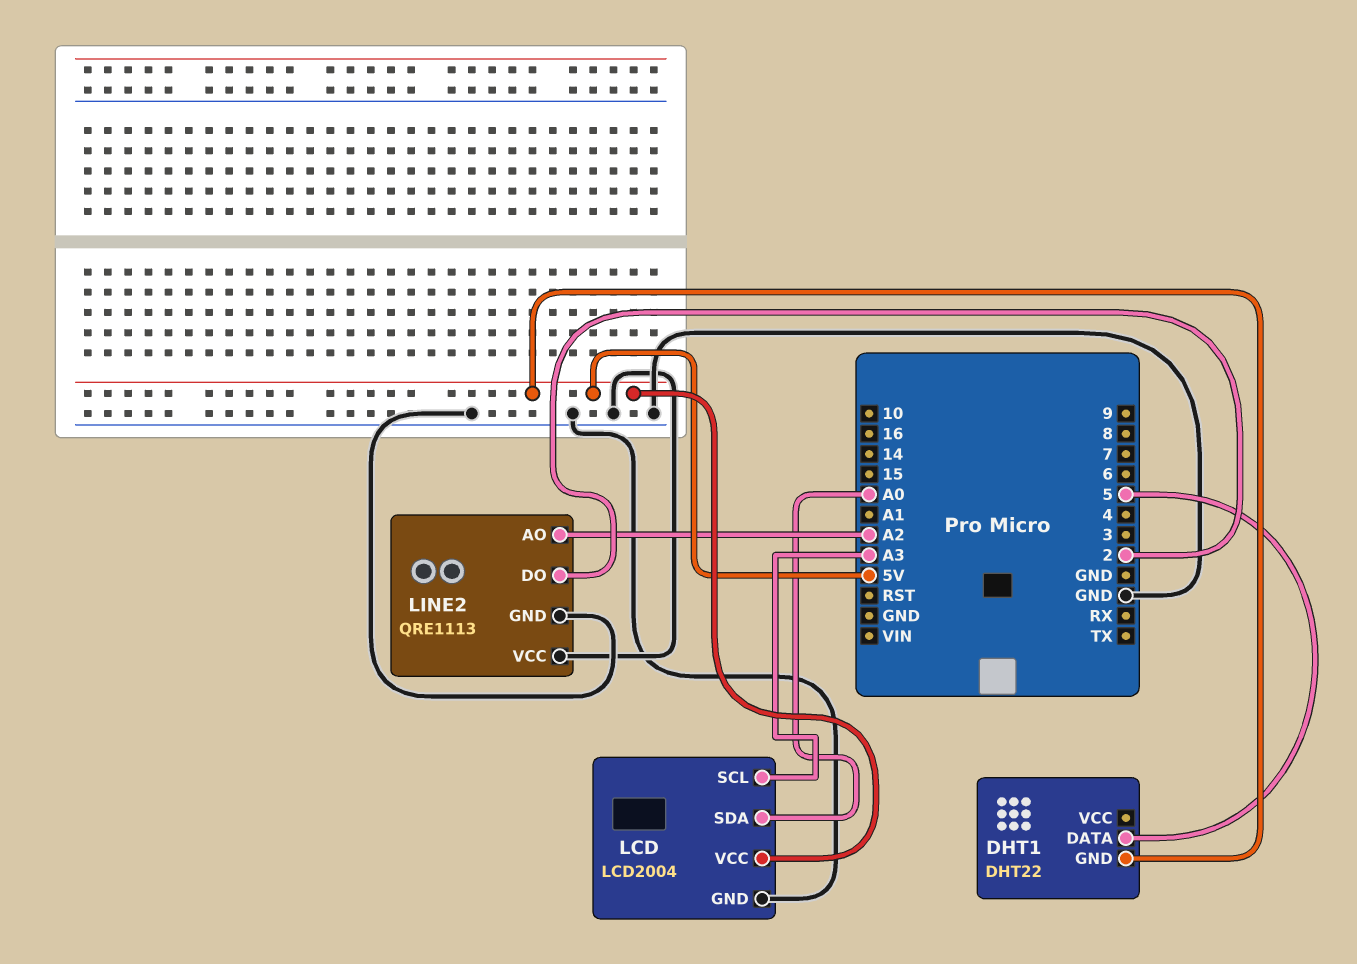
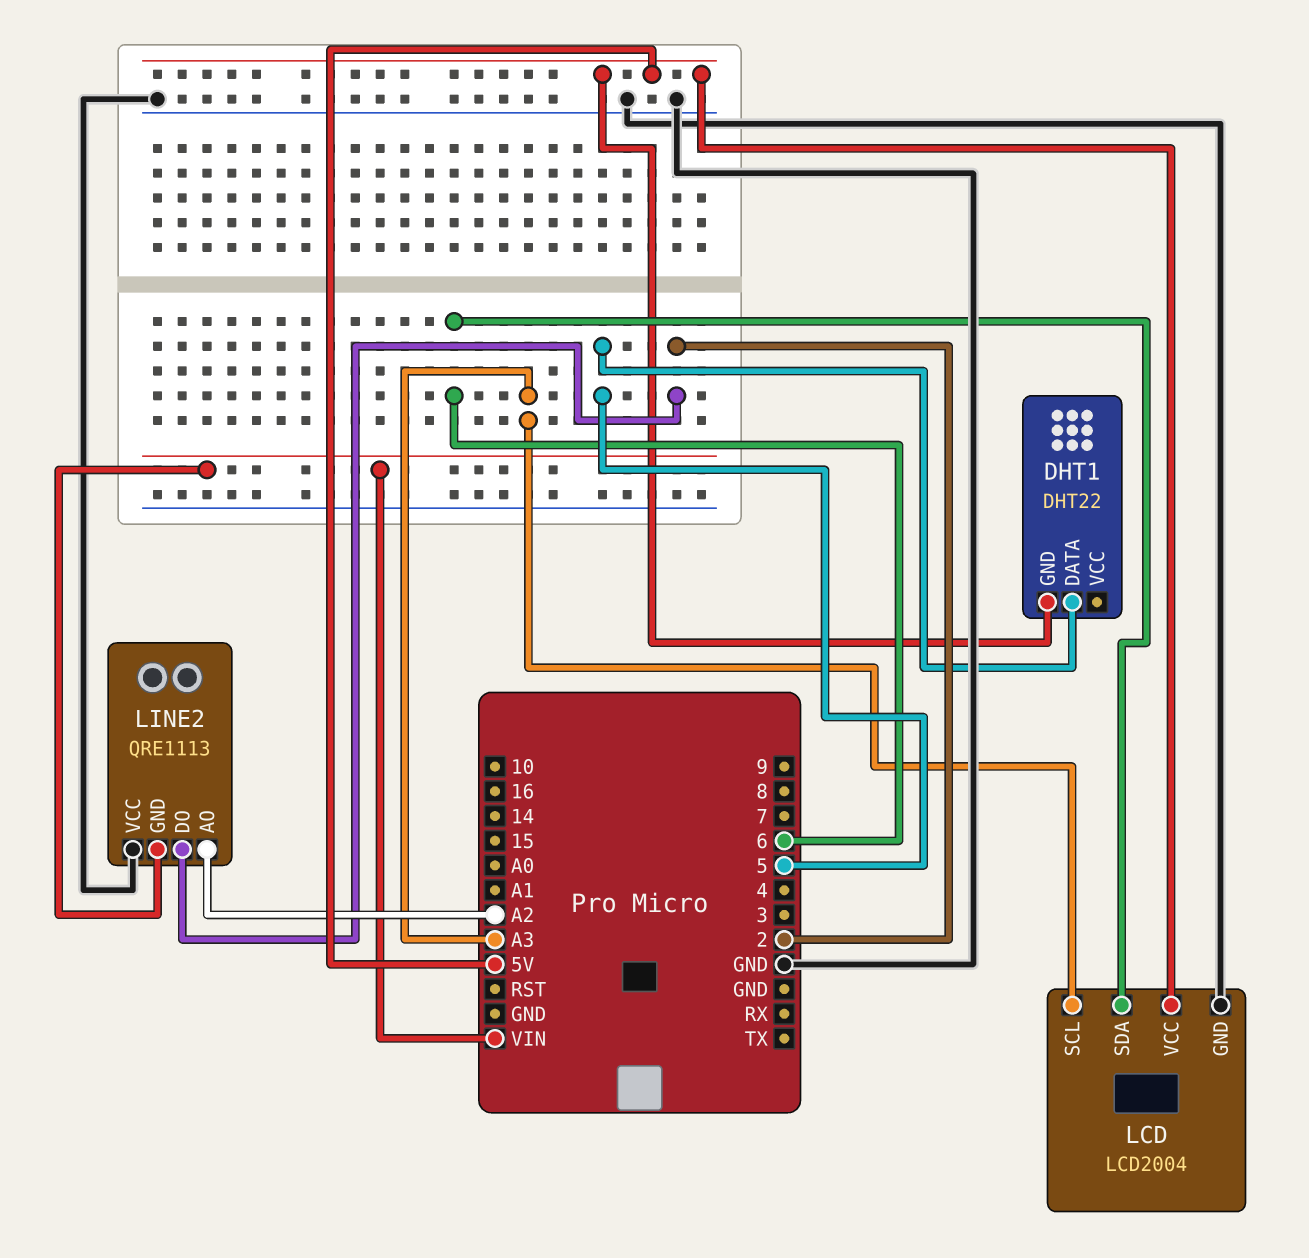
LCD pin SDA: A0 -> 6
LINE2 pin GND: GND -> VIN

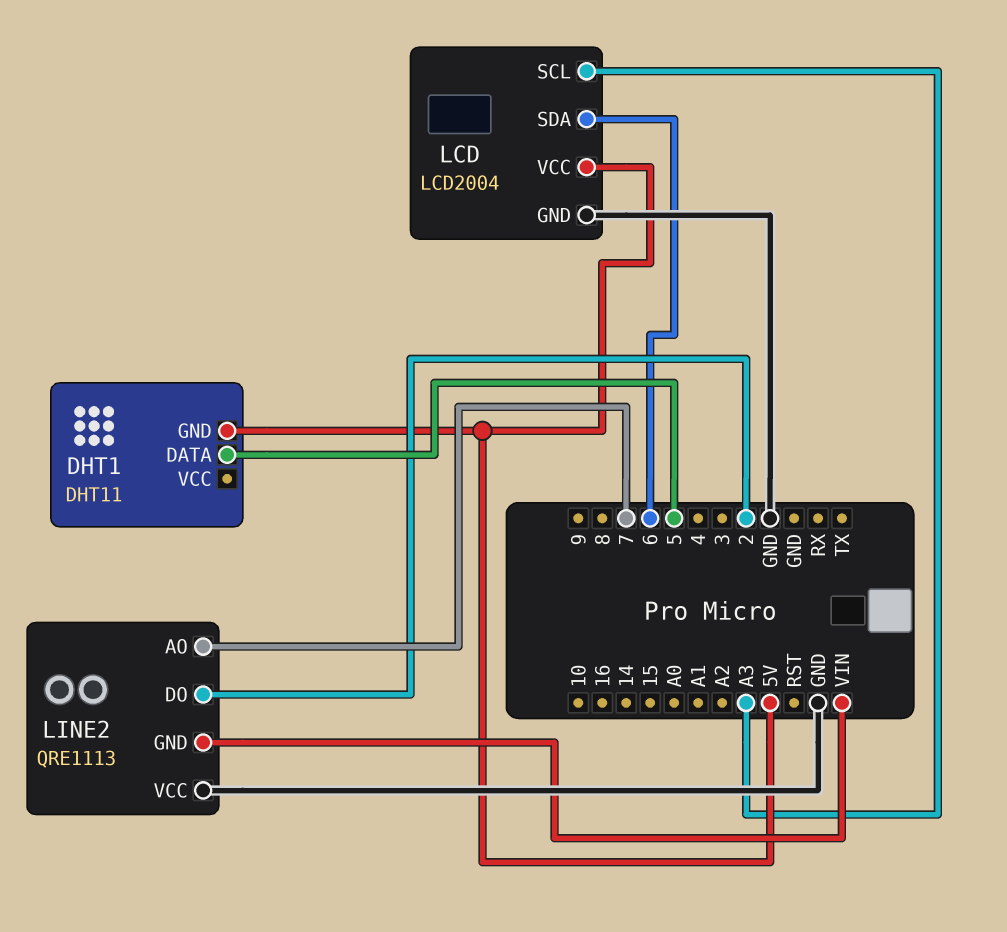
DHT1: DHT22 -> DHT11
LINE2 pin AO: A2 -> 7

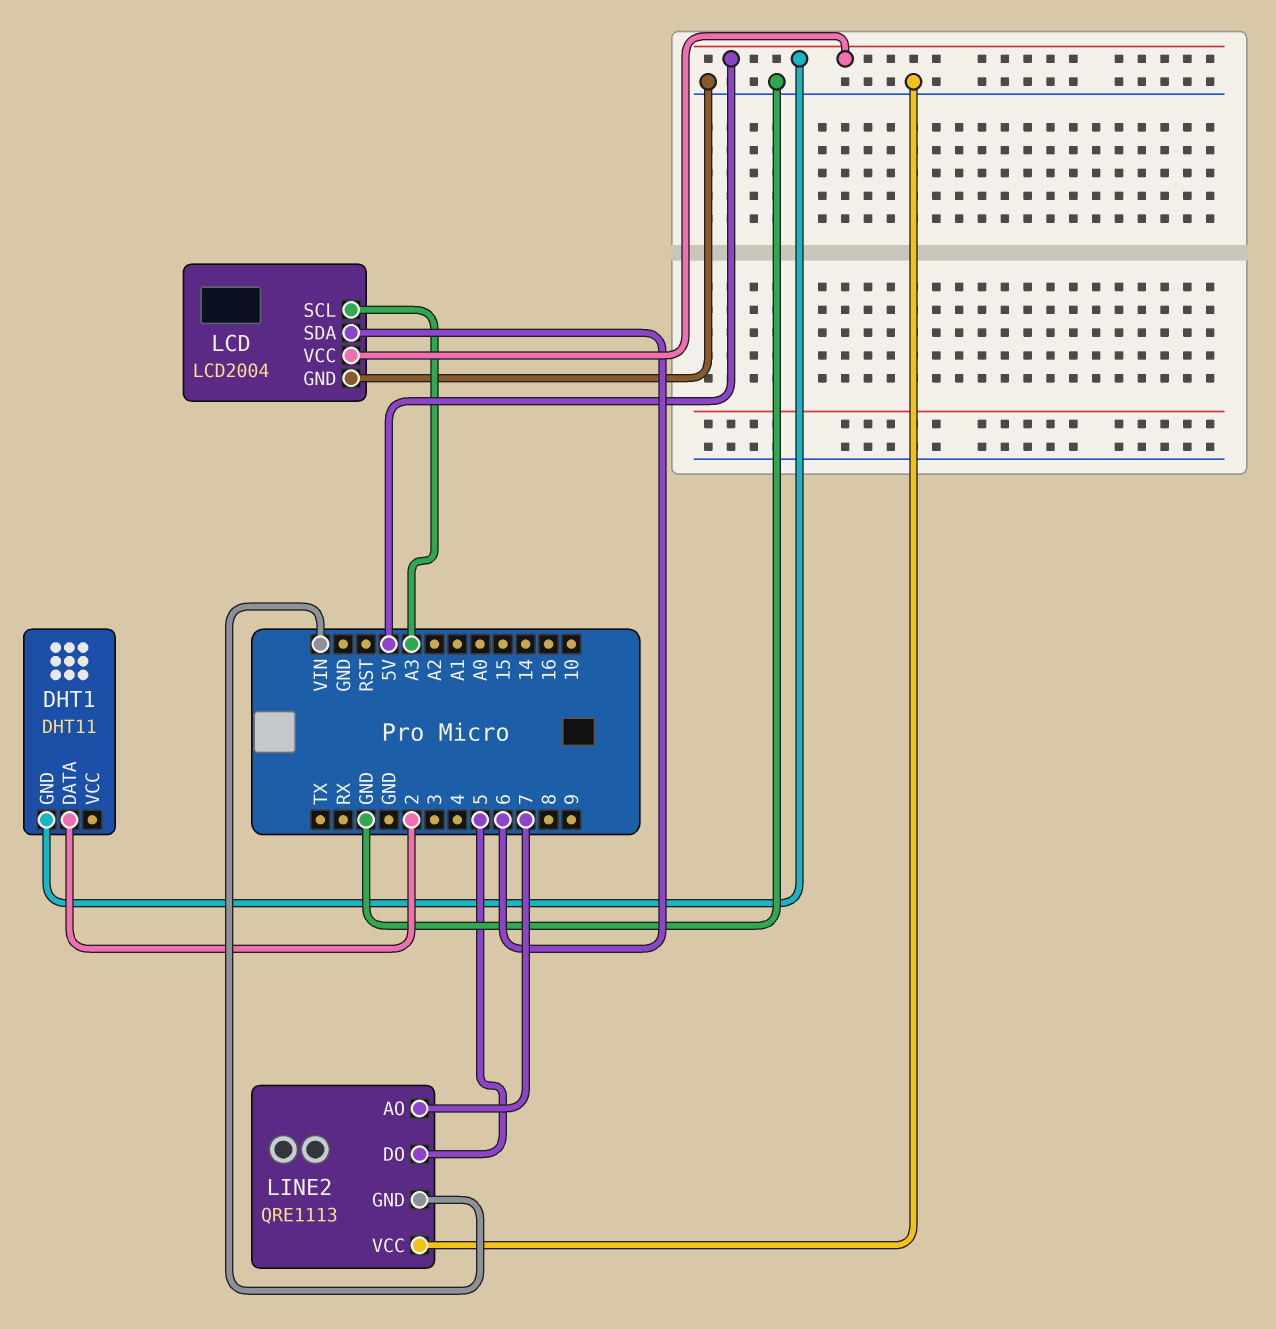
DHT1 pin DATA: 5 -> 2
LINE2 pin DO: 2 -> 5

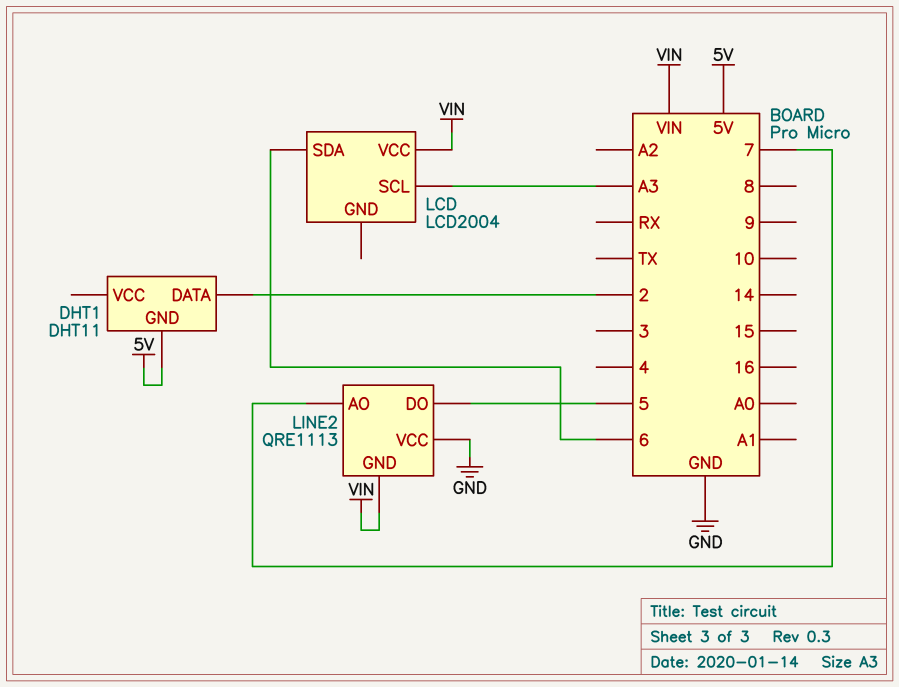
LCD pin GND: GND -> none
LCD pin VCC: 5V -> VIN

